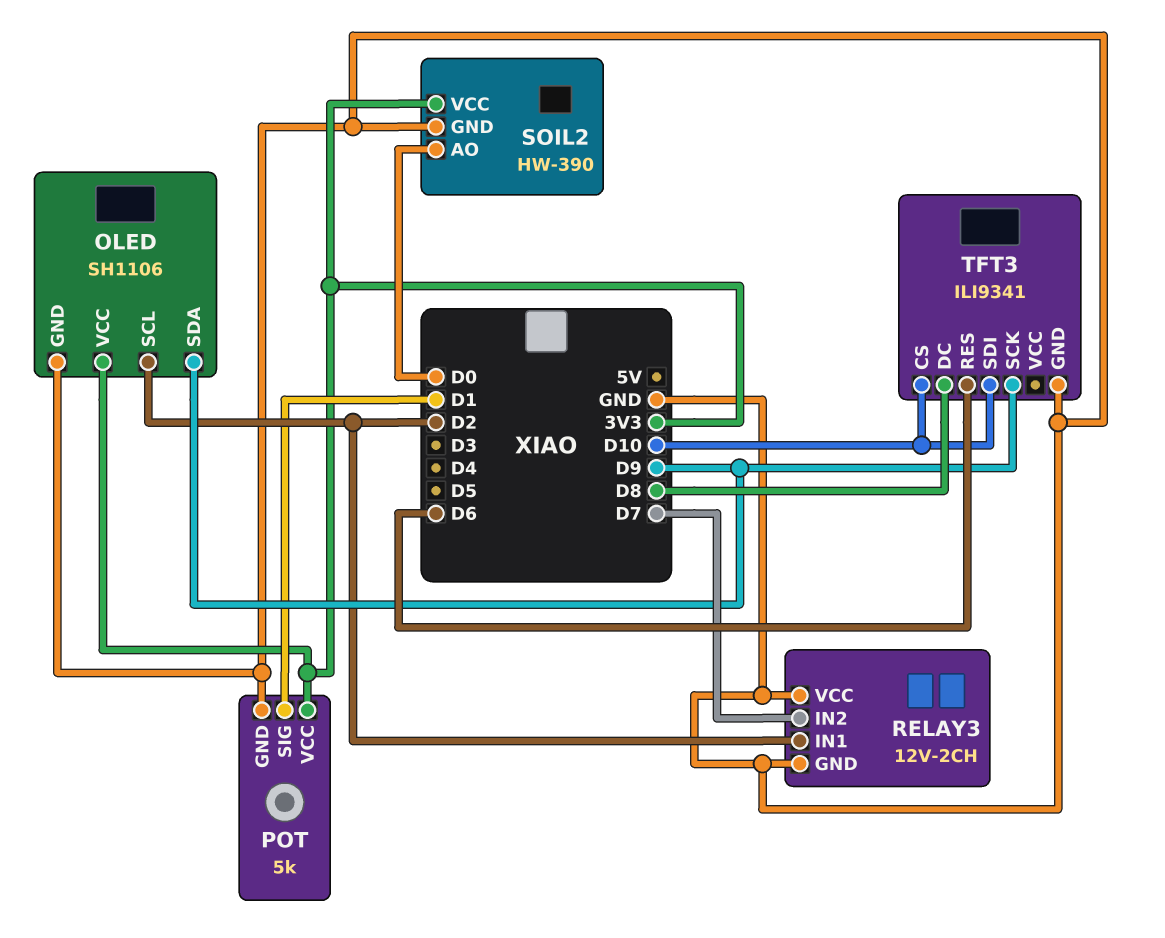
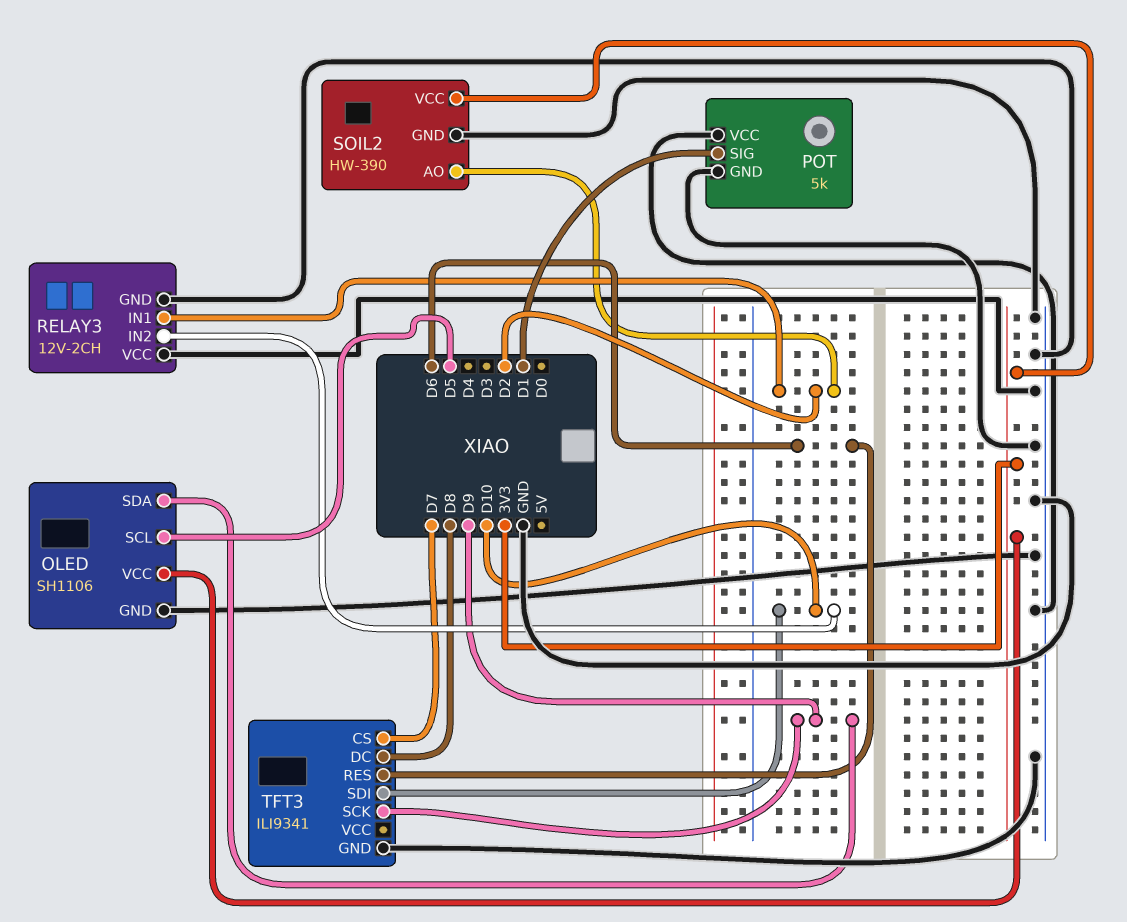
OLED pin SCL: D2 -> D5
POT pin VCC: 3V3 -> GND
RELAY3 pin IN2: D7 -> D10
SOIL2 pin AO: D0 -> D2
TFT3 pin CS: D10 -> D7

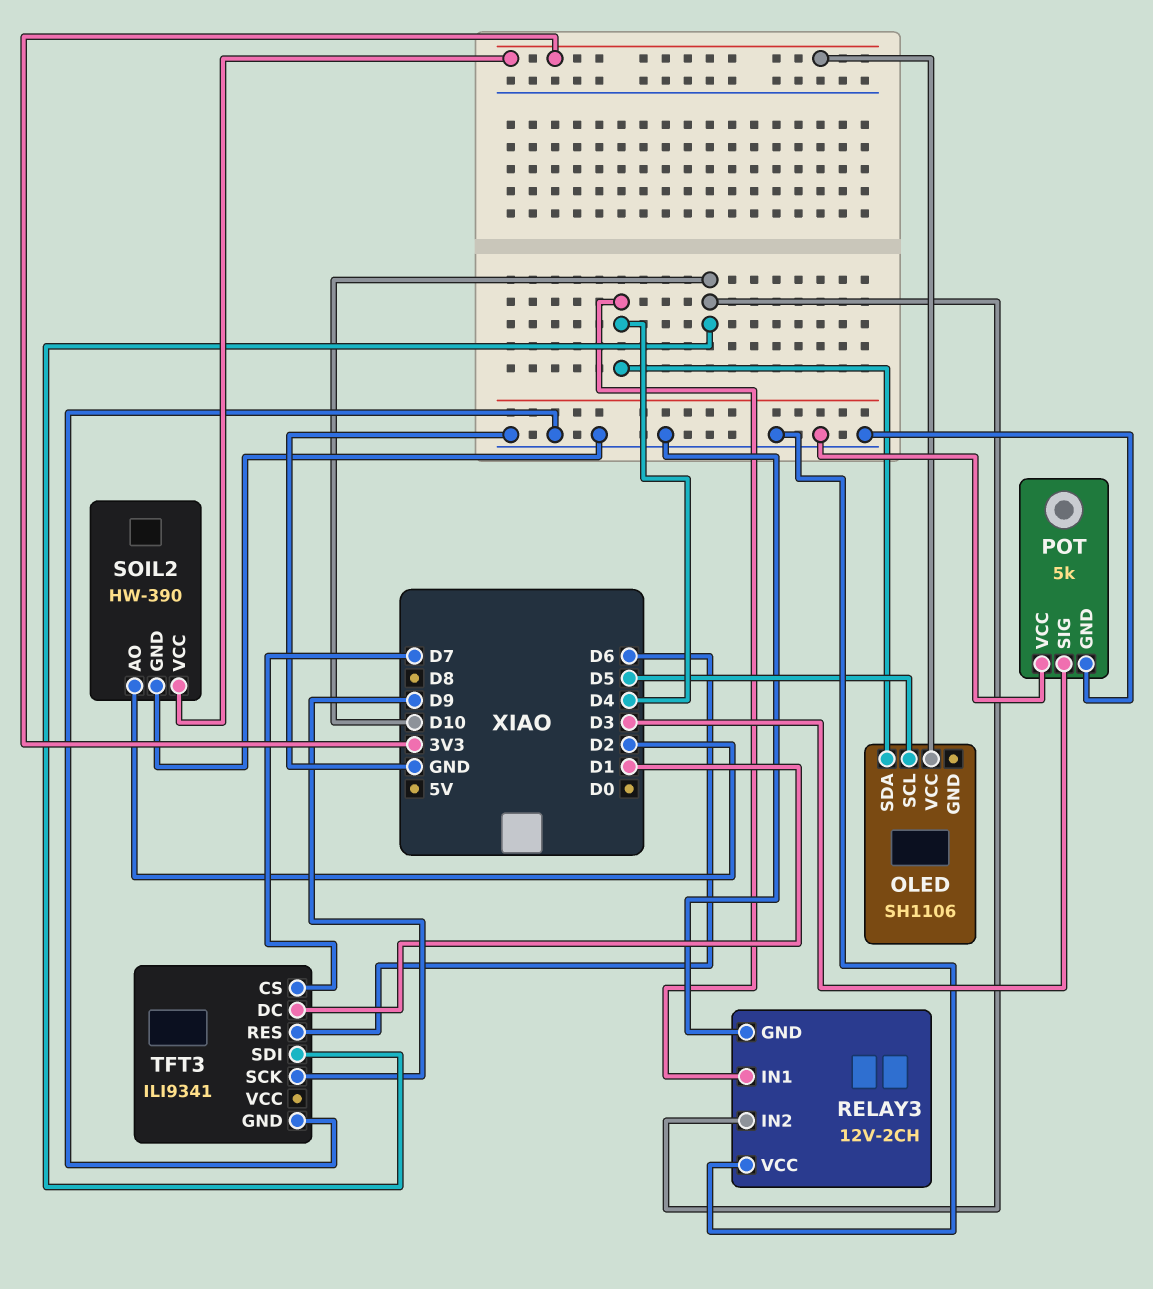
OLED pin GND: GND -> none
OLED pin SDA: D9 -> D4
POT pin SIG: D1 -> D3
RELAY3 pin IN1: D2 -> D4
TFT3 pin DC: D8 -> D1

